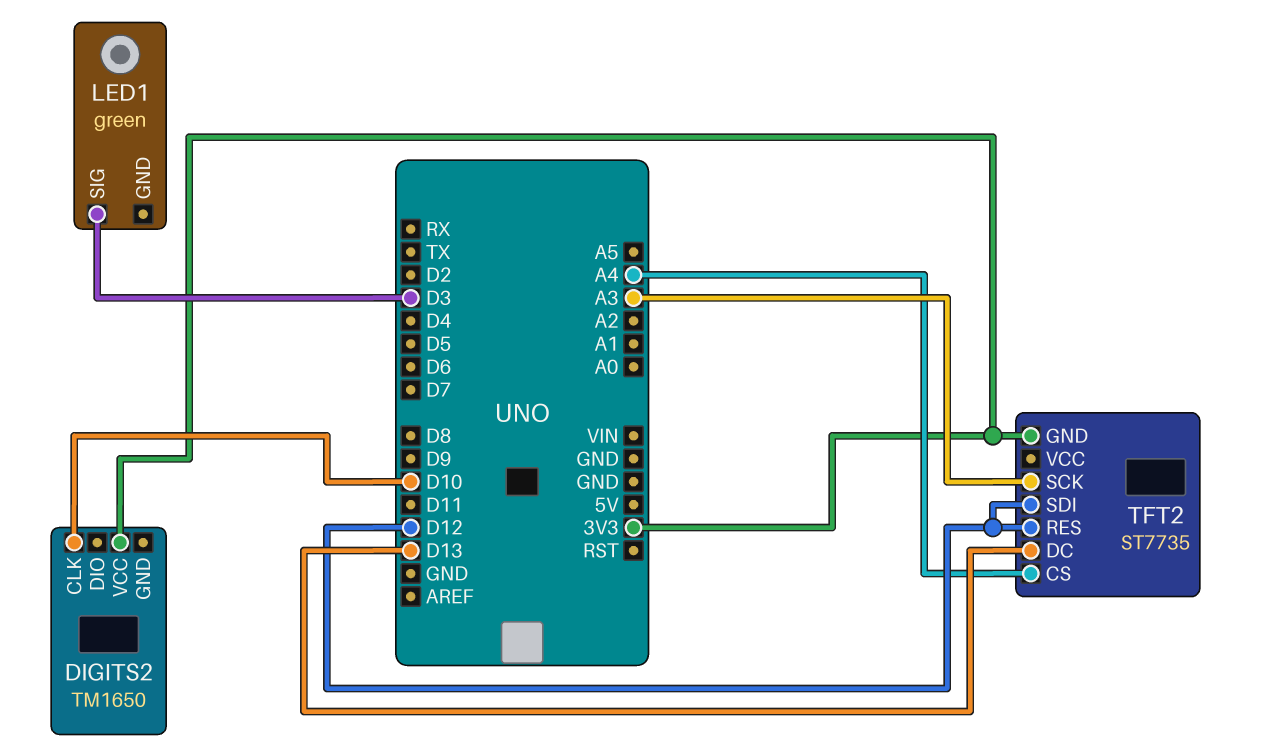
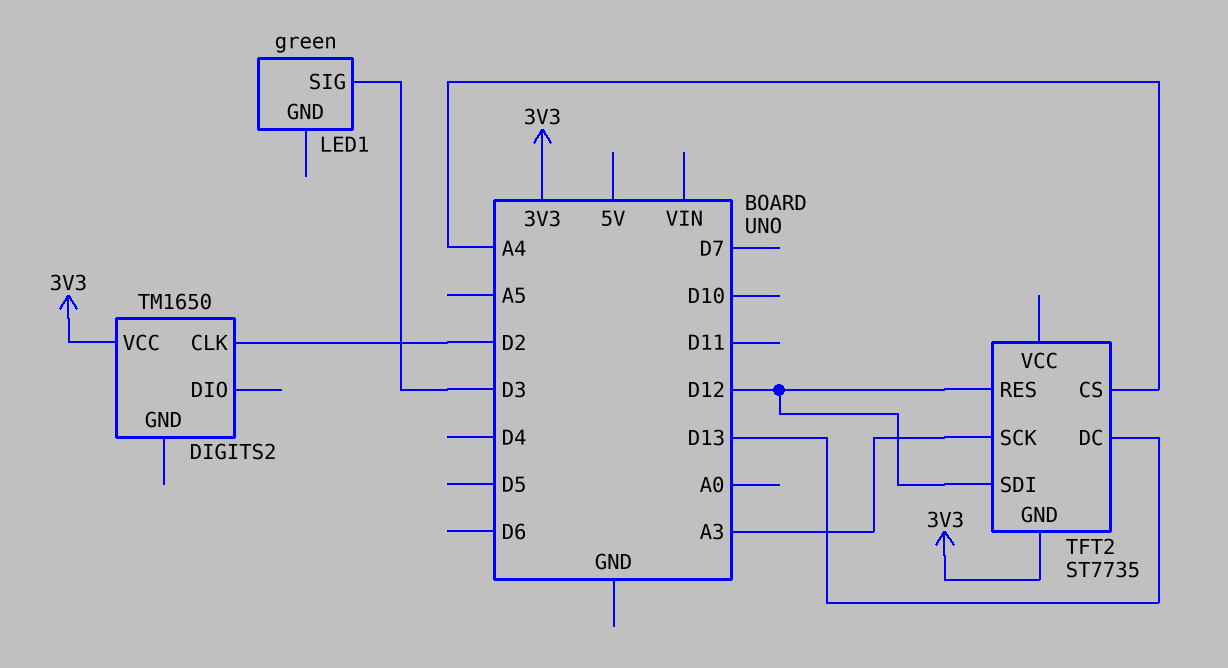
DIGITS2 pin CLK: D10 -> D2

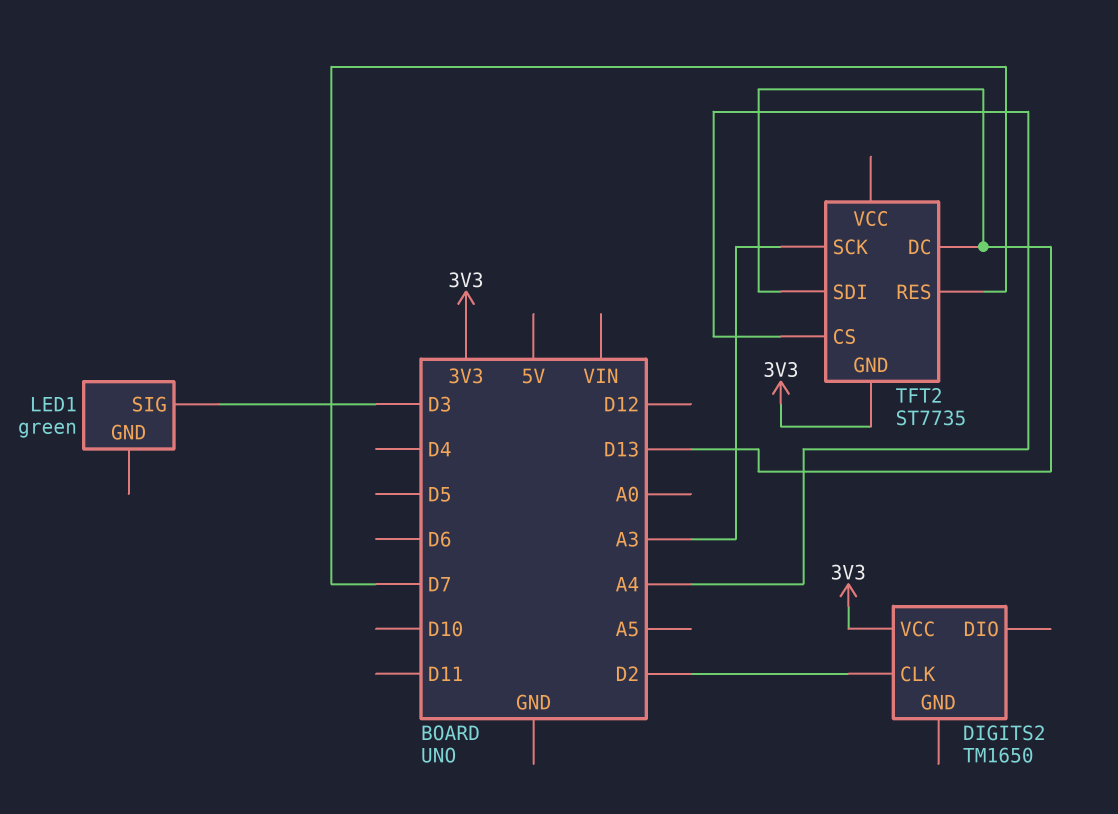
TFT2 pin RES: D12 -> D7
TFT2 pin SDI: D12 -> D13

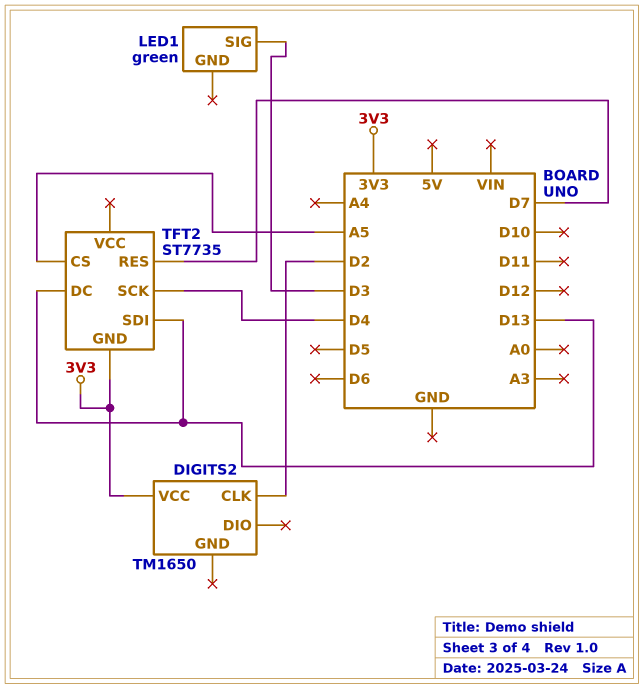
TFT2 pin CS: A4 -> A5
TFT2 pin SCK: A3 -> D4

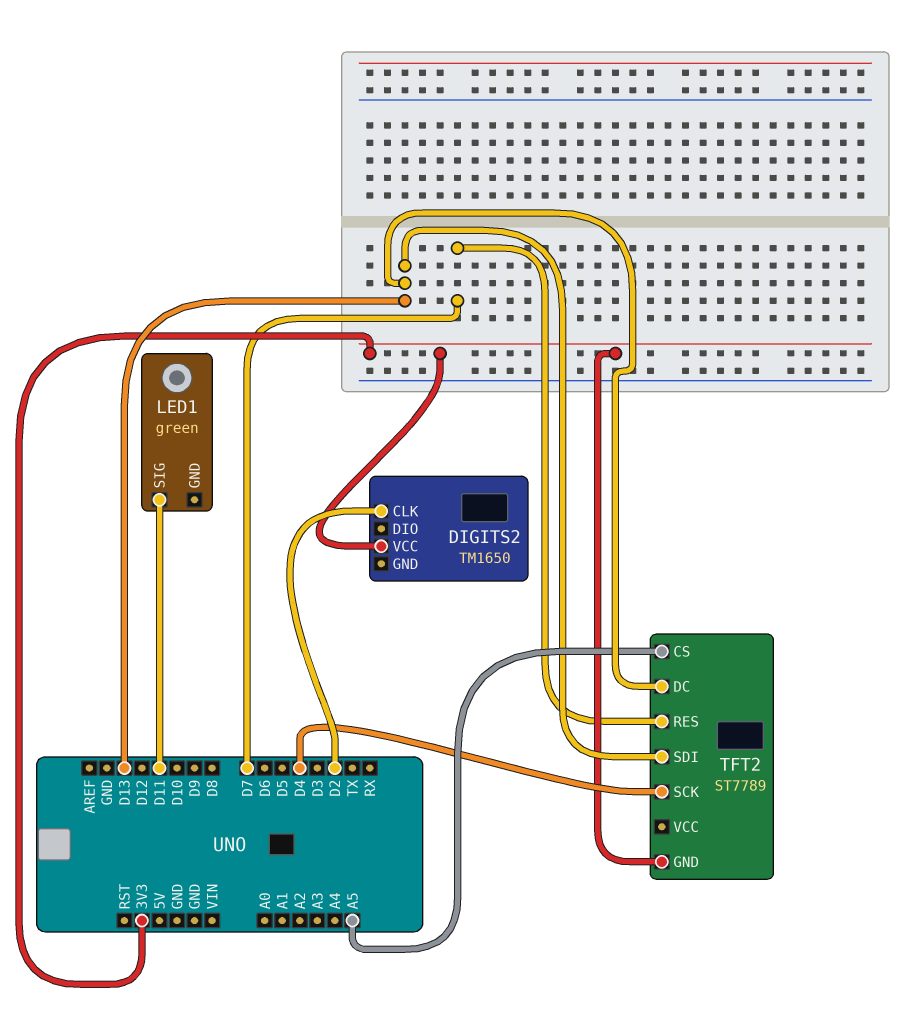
LED1 pin SIG: D3 -> D11
TFT2: ST7735 -> ST7789

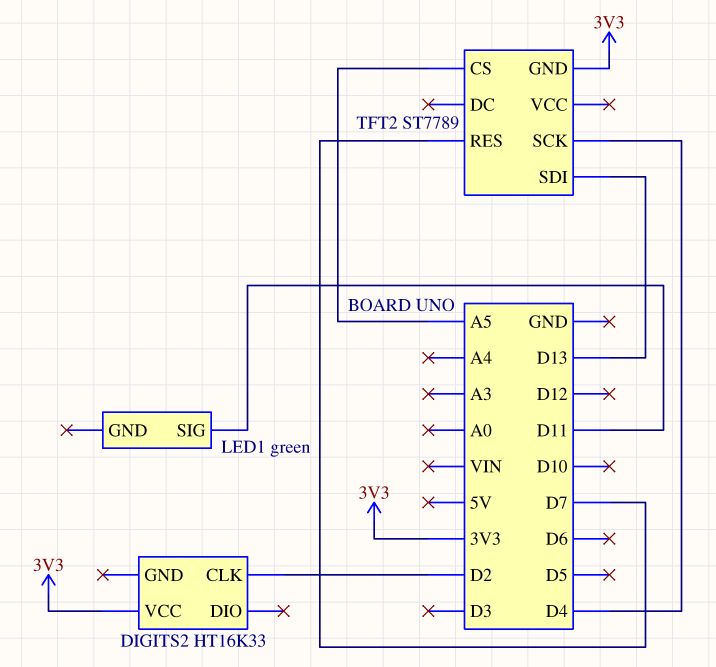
DIGITS2: TM1650 -> HT16K33
TFT2 pin DC: D13 -> none

